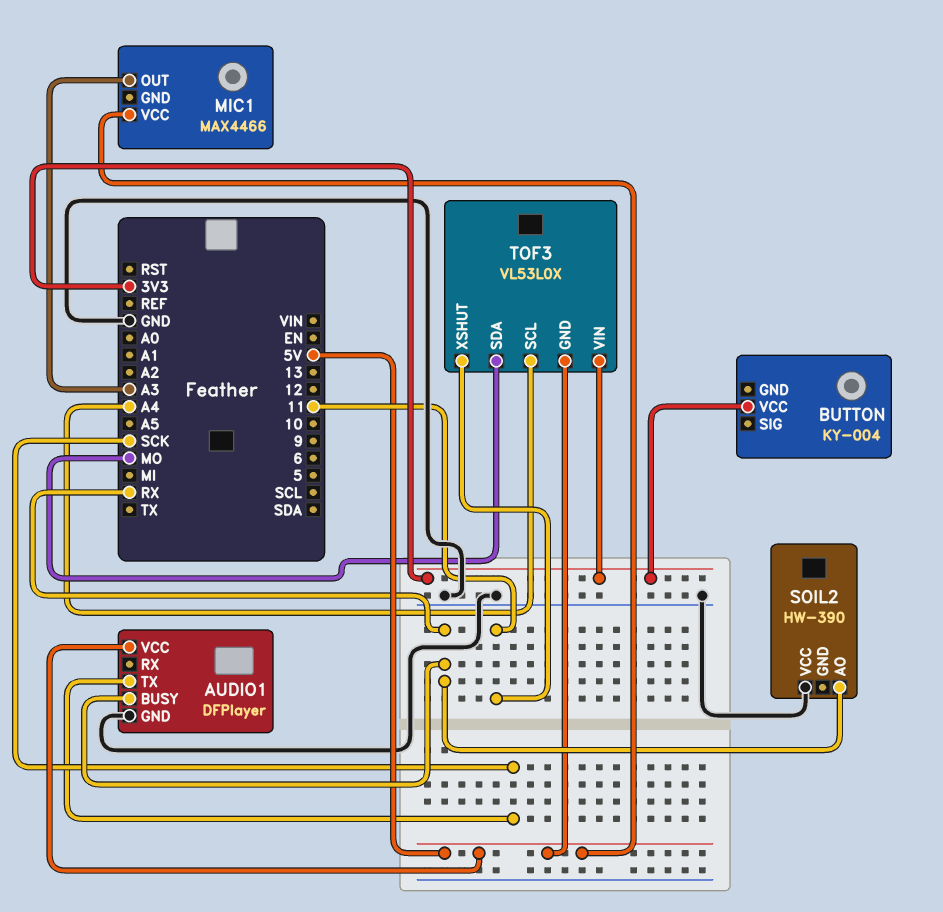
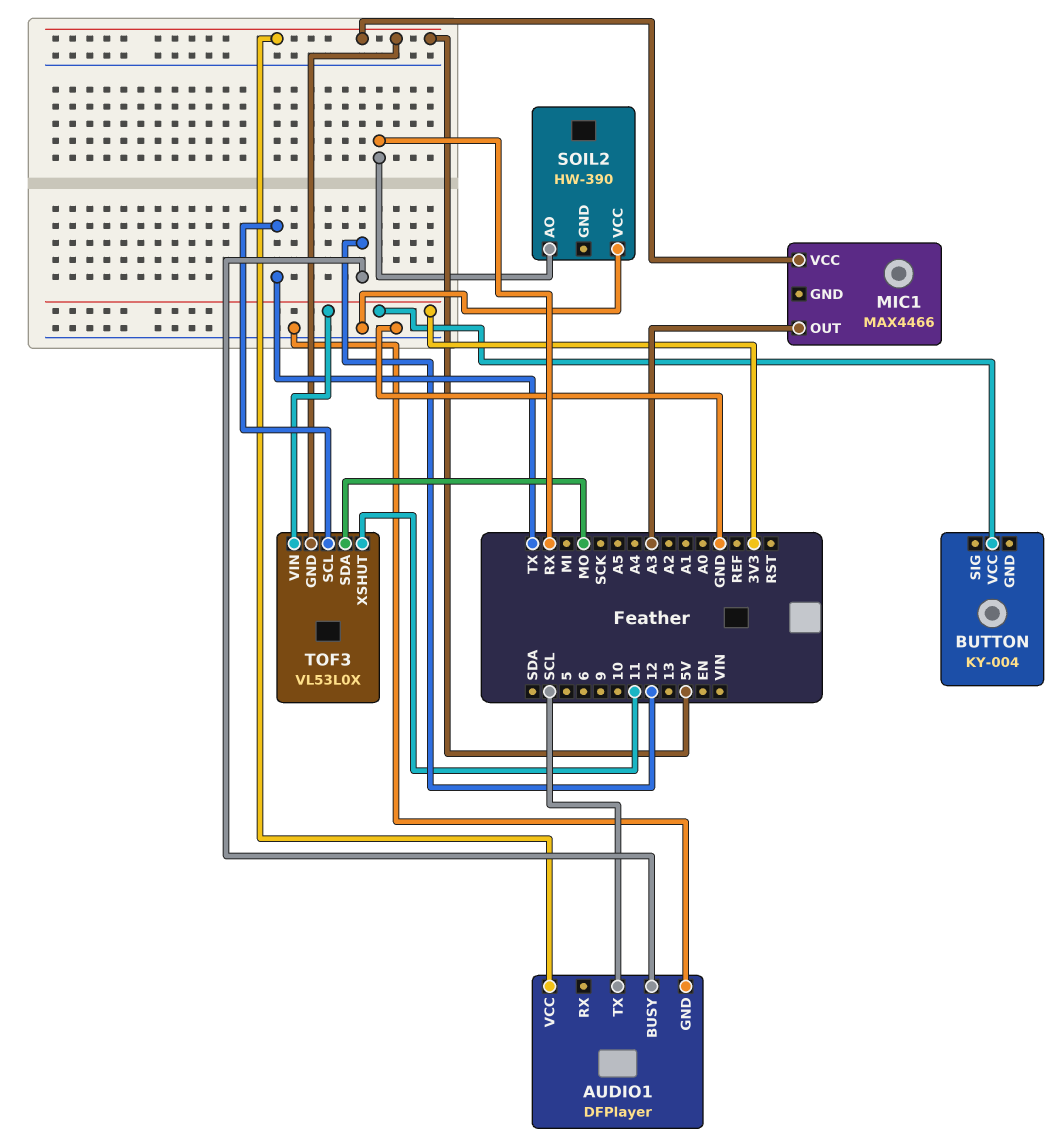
AUDIO1 pin BUSY: RX -> 12
AUDIO1 pin TX: SCK -> SCL
TOF3 pin SCL: A4 -> TX

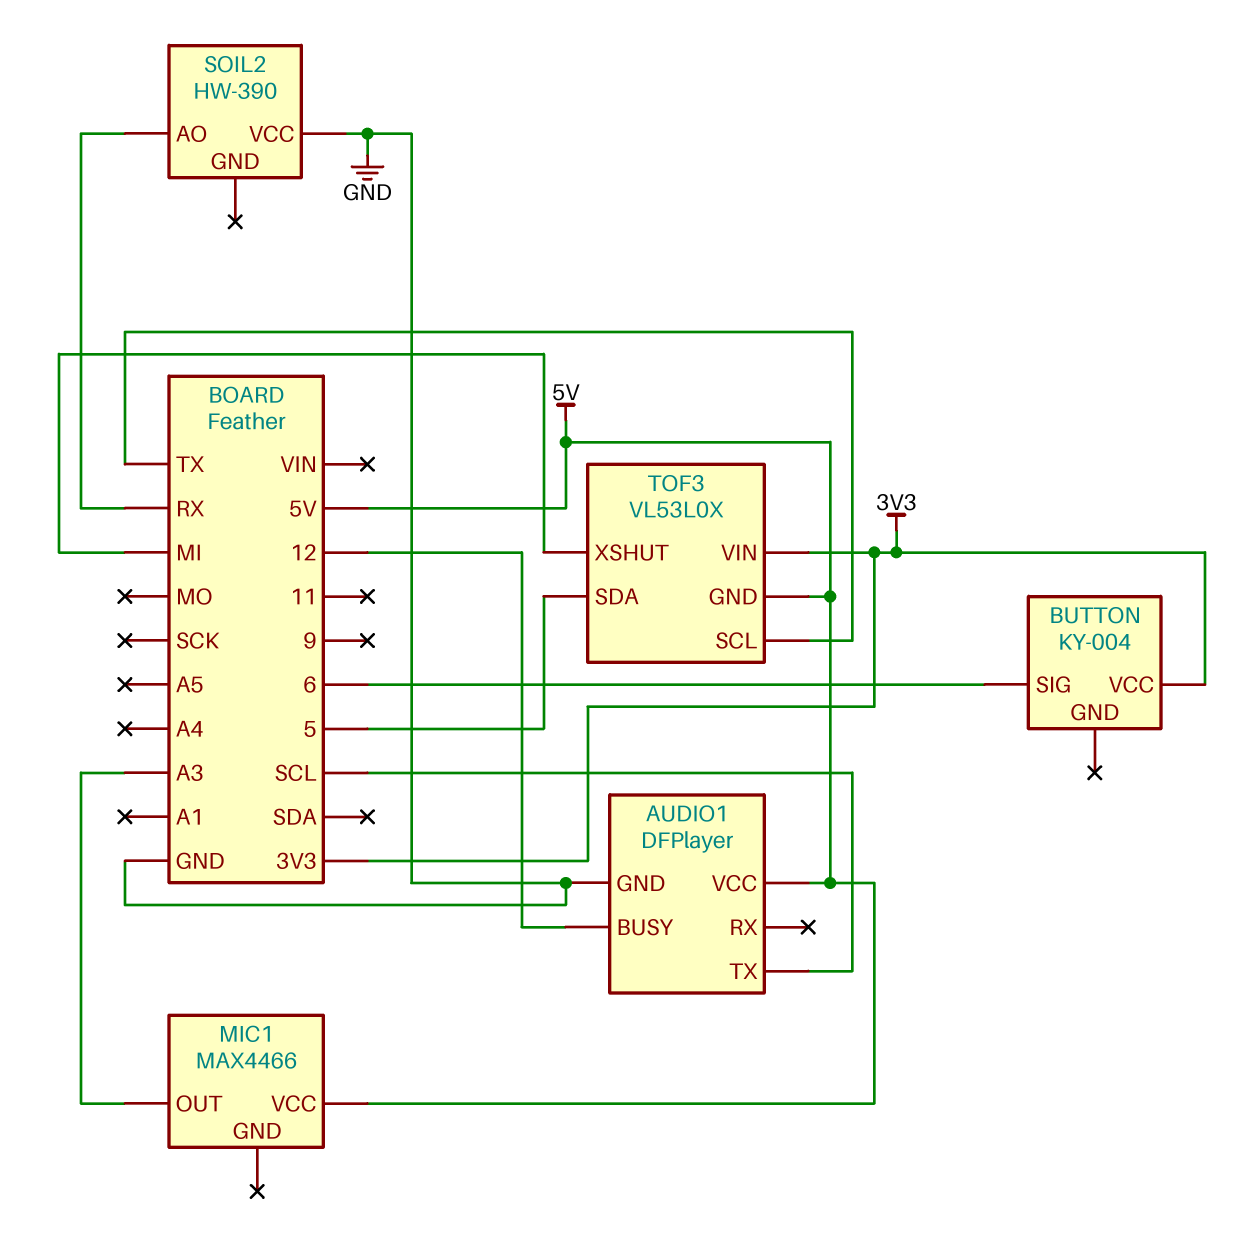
BUTTON pin SIG: none -> 6
TOF3 pin SDA: MO -> 5
TOF3 pin XSHUT: 11 -> MI

